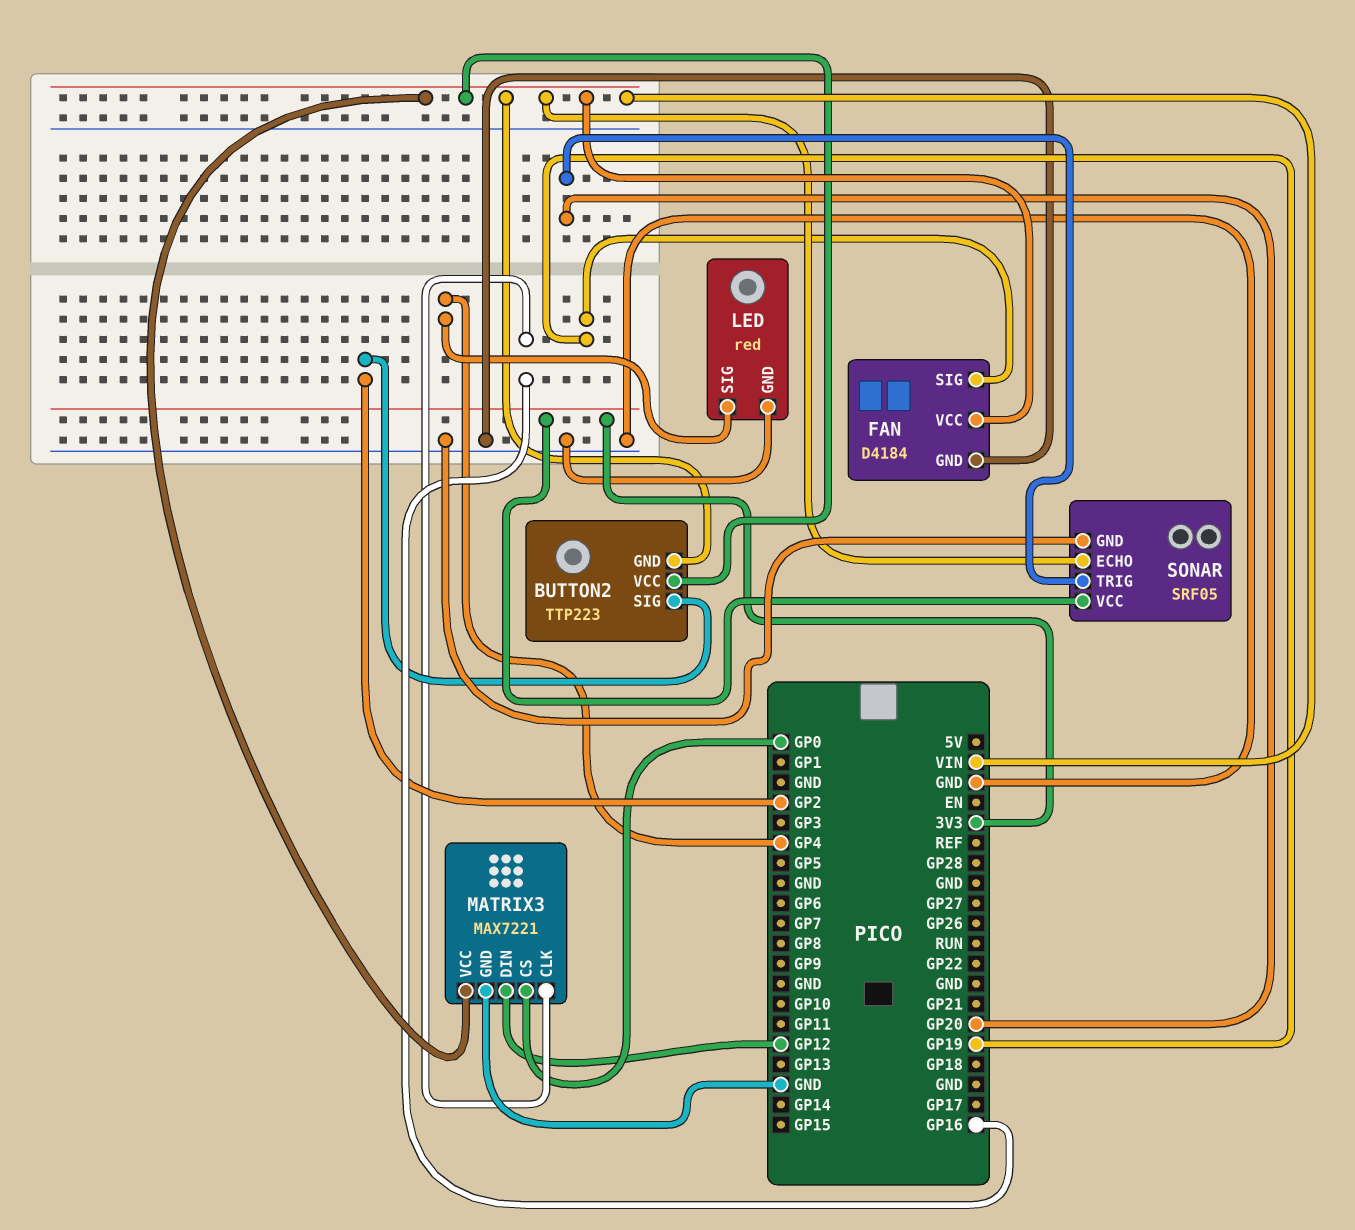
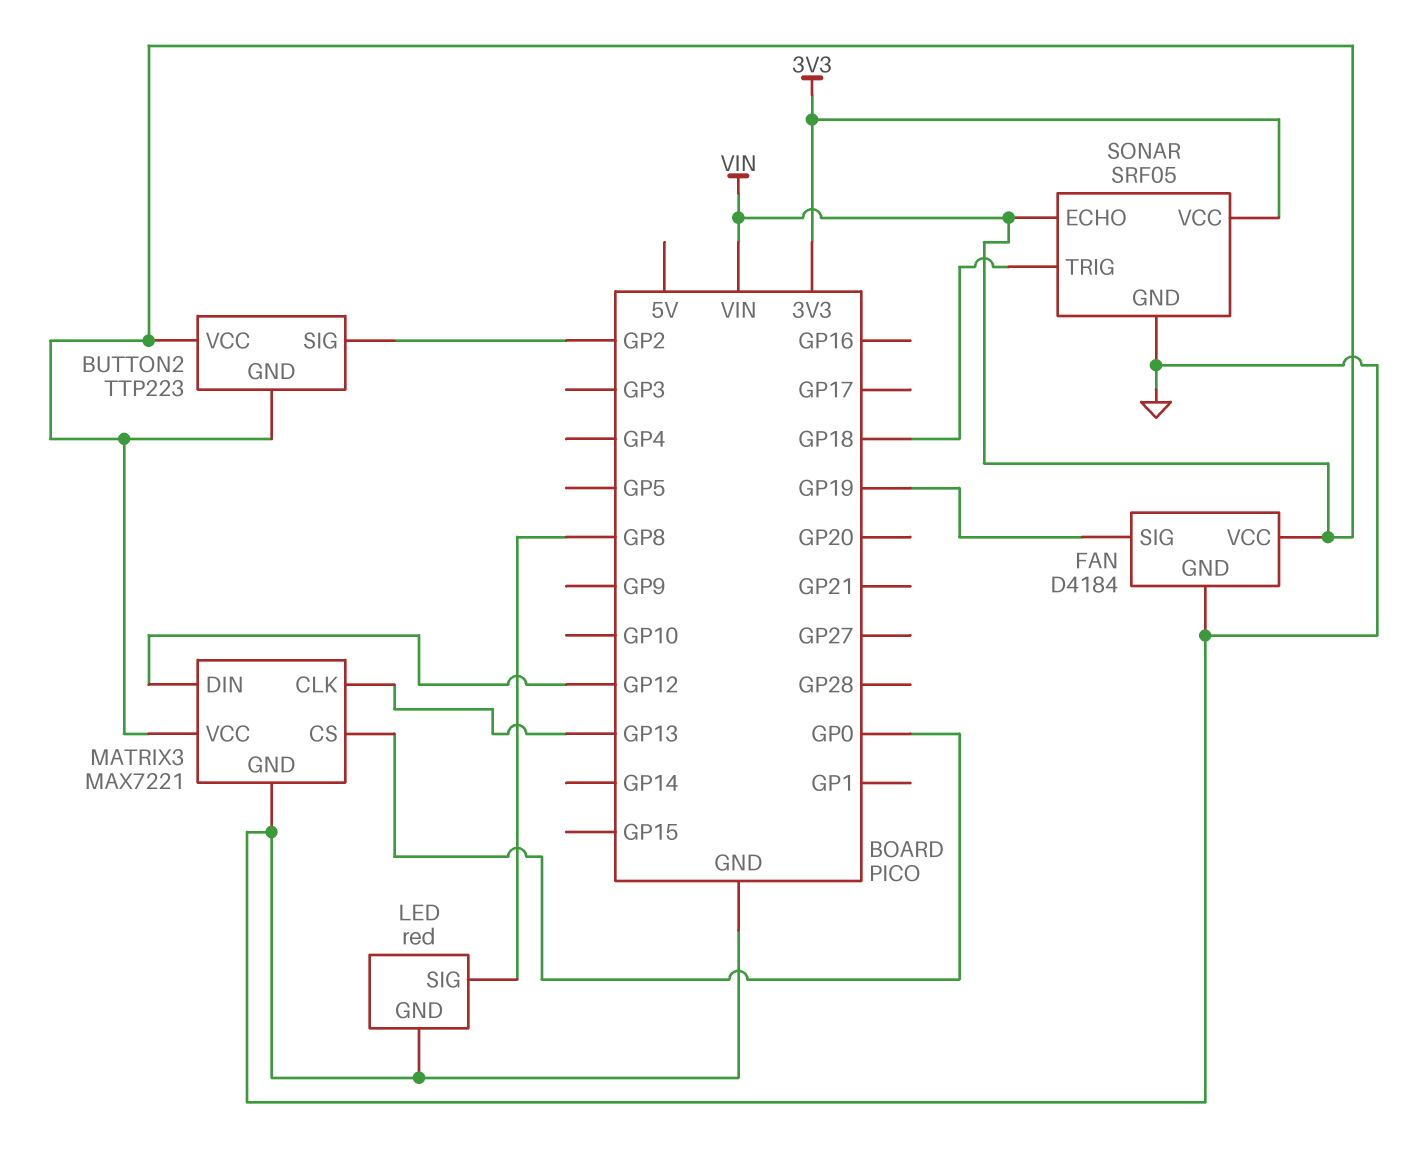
LED pin SIG: GP4 -> GP8
MATRIX3 pin CLK: GP16 -> GP13
SONAR pin TRIG: GP20 -> GP18

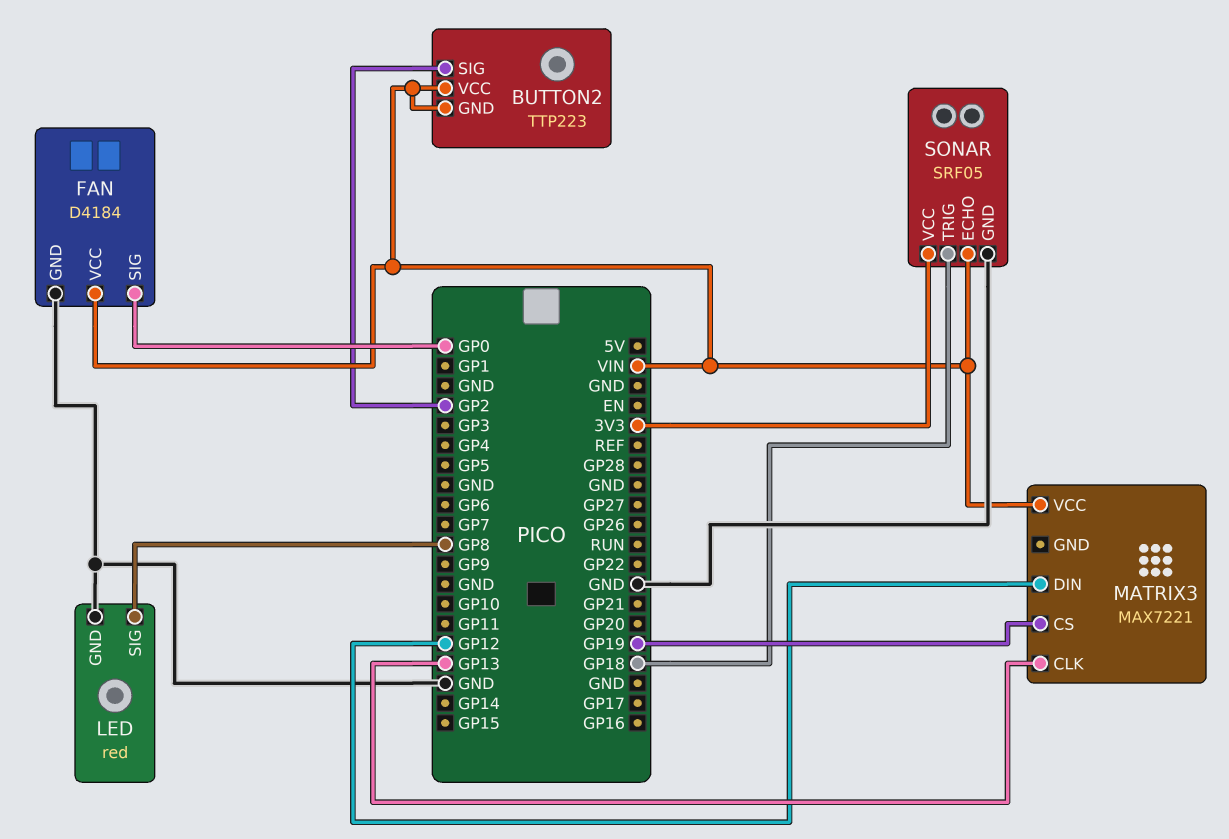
FAN pin SIG: GP19 -> GP0
MATRIX3 pin CS: GP0 -> GP19
MATRIX3 pin GND: GND -> none

